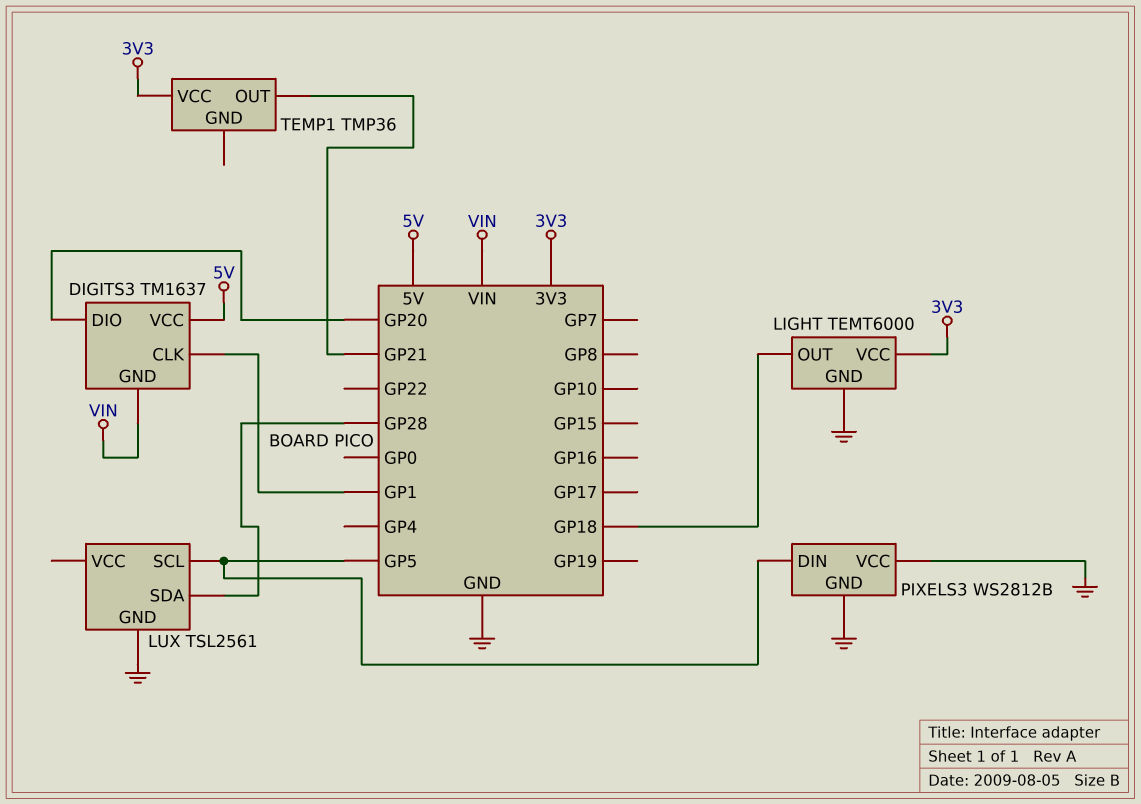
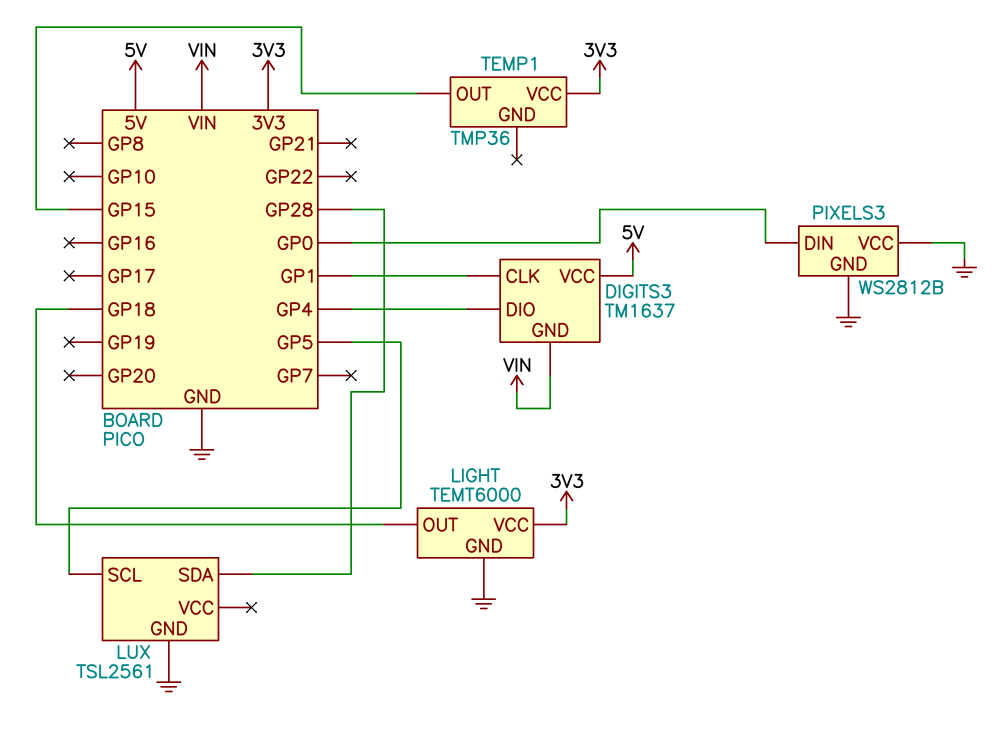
DIGITS3 pin DIO: GP20 -> GP4
PIXELS3 pin DIN: GP5 -> GP0
TEMP1 pin OUT: GP21 -> GP15

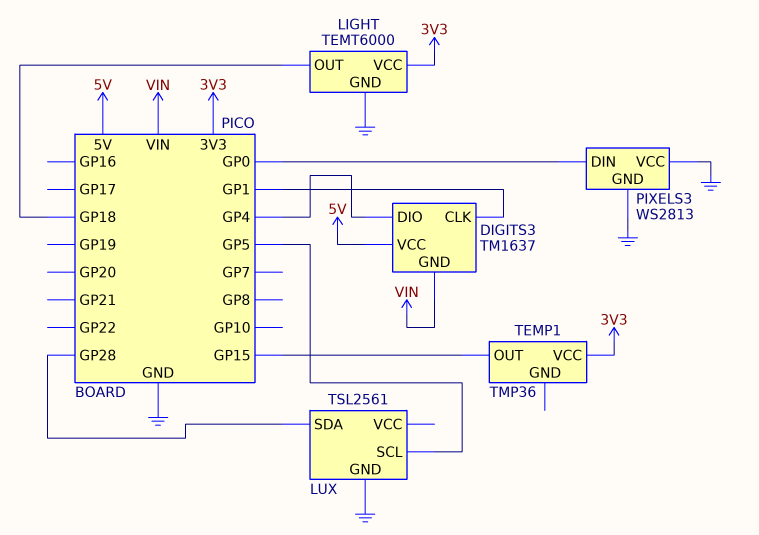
PIXELS3: WS2812B -> WS2813

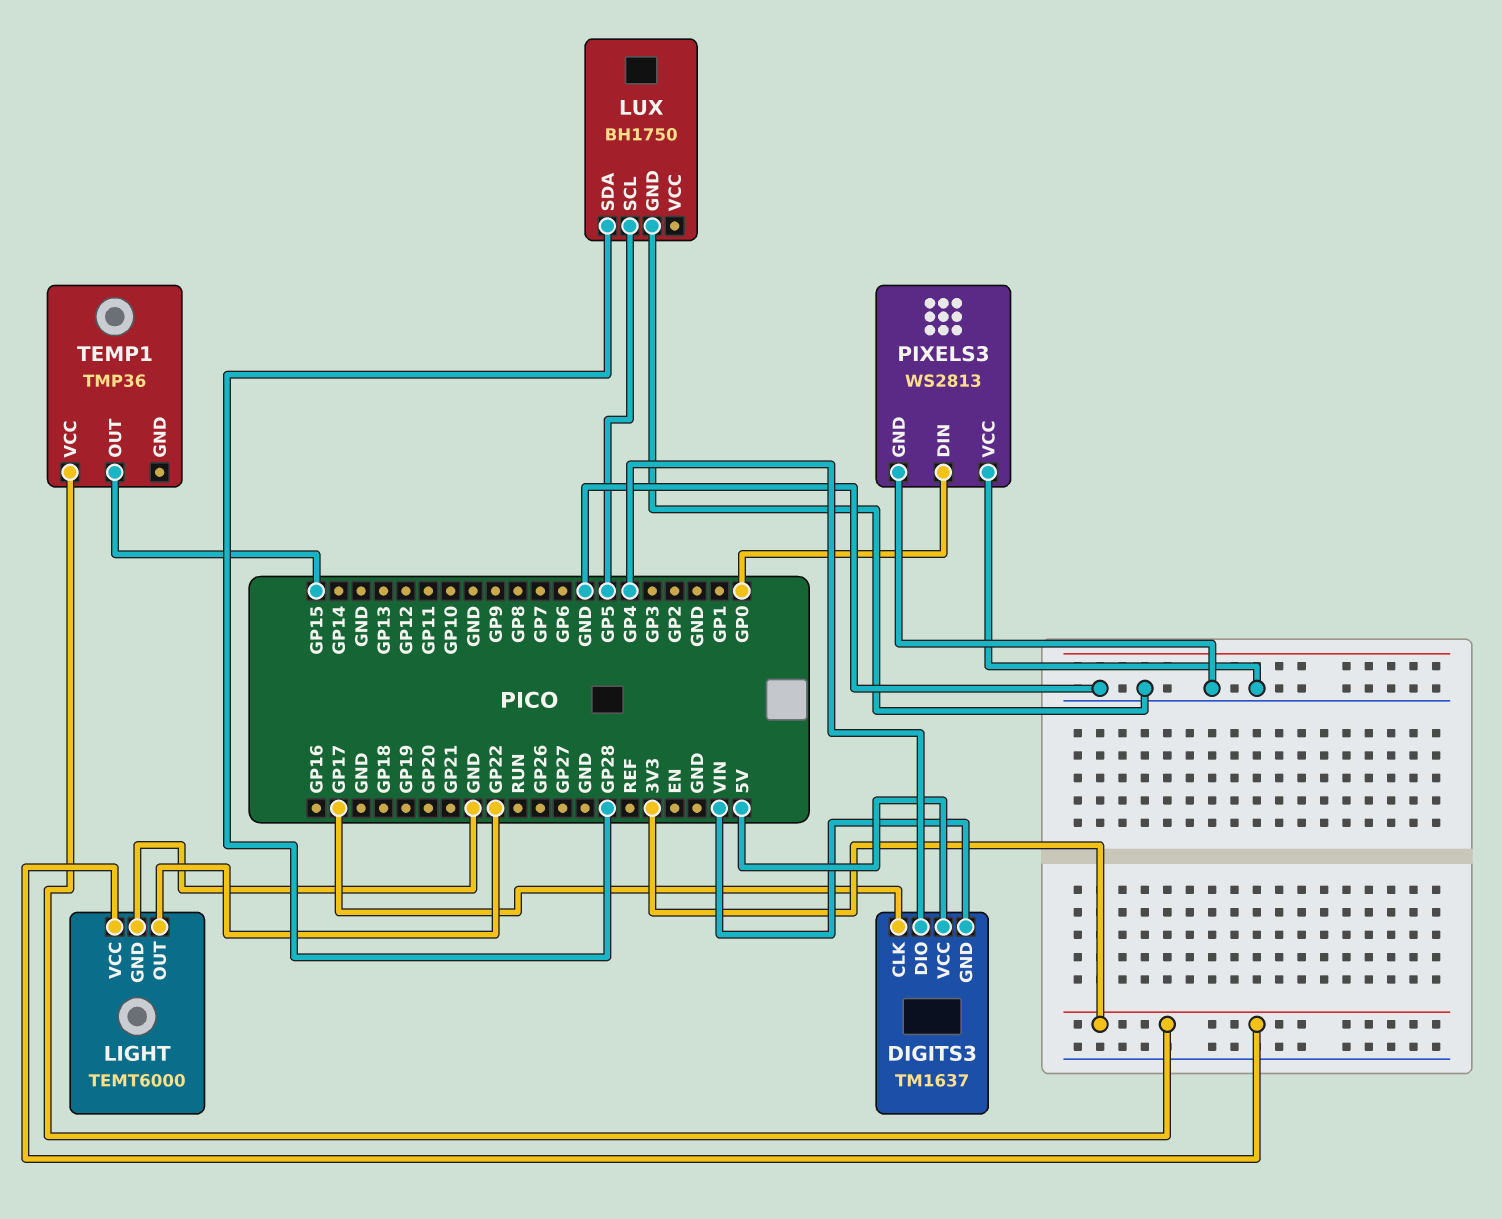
DIGITS3 pin CLK: GP1 -> GP17
LIGHT pin OUT: GP18 -> GP22
LUX: TSL2561 -> BH1750

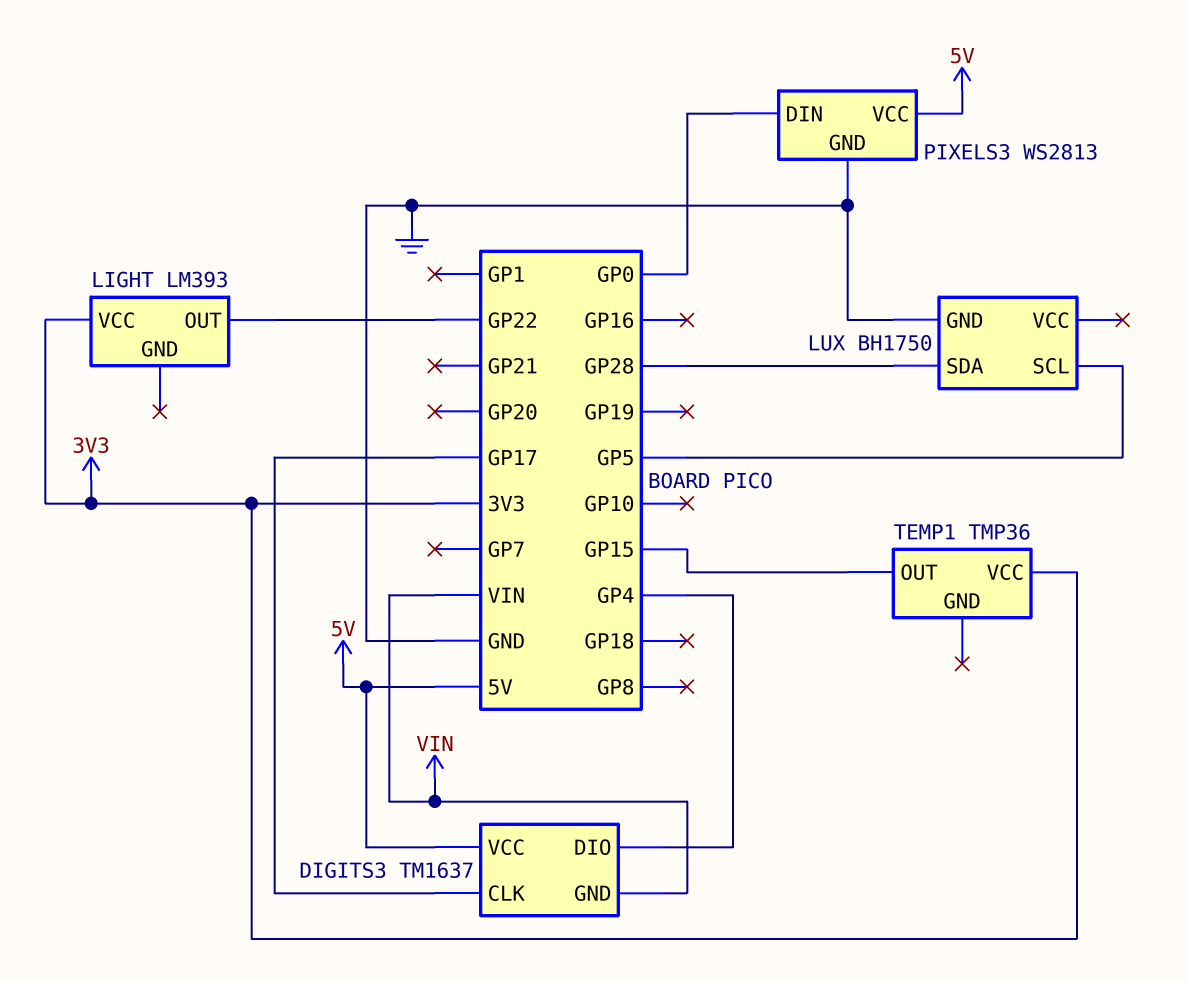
LIGHT: TEMT6000 -> LM393
LIGHT pin GND: GND -> none
PIXELS3 pin VCC: GND -> 5V

